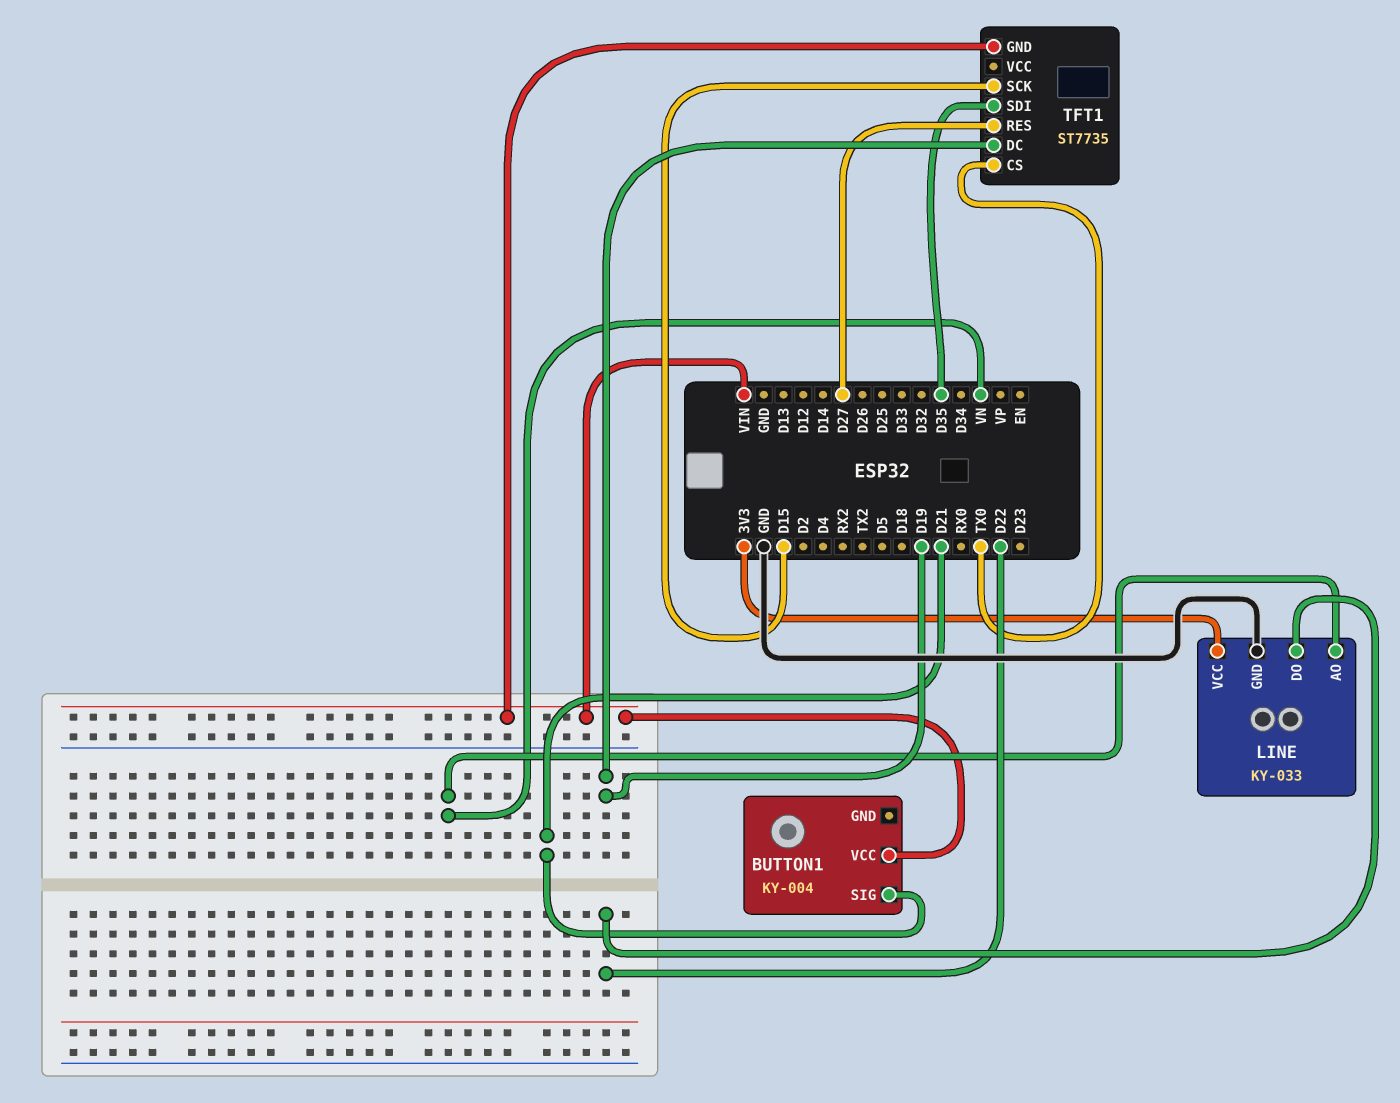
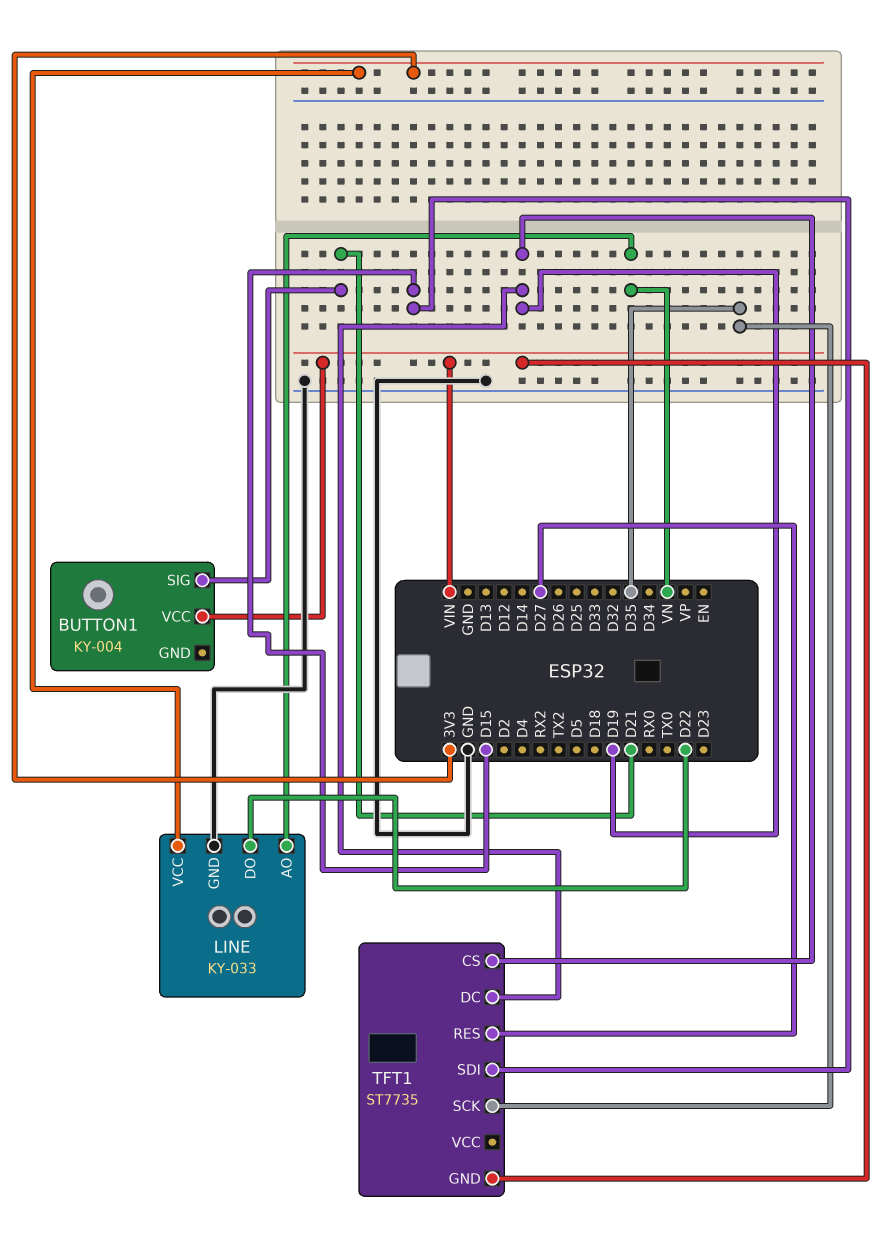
TFT1 pin CS: TX0 -> D19
TFT1 pin SCK: D15 -> D35
TFT1 pin SDI: D35 -> D15

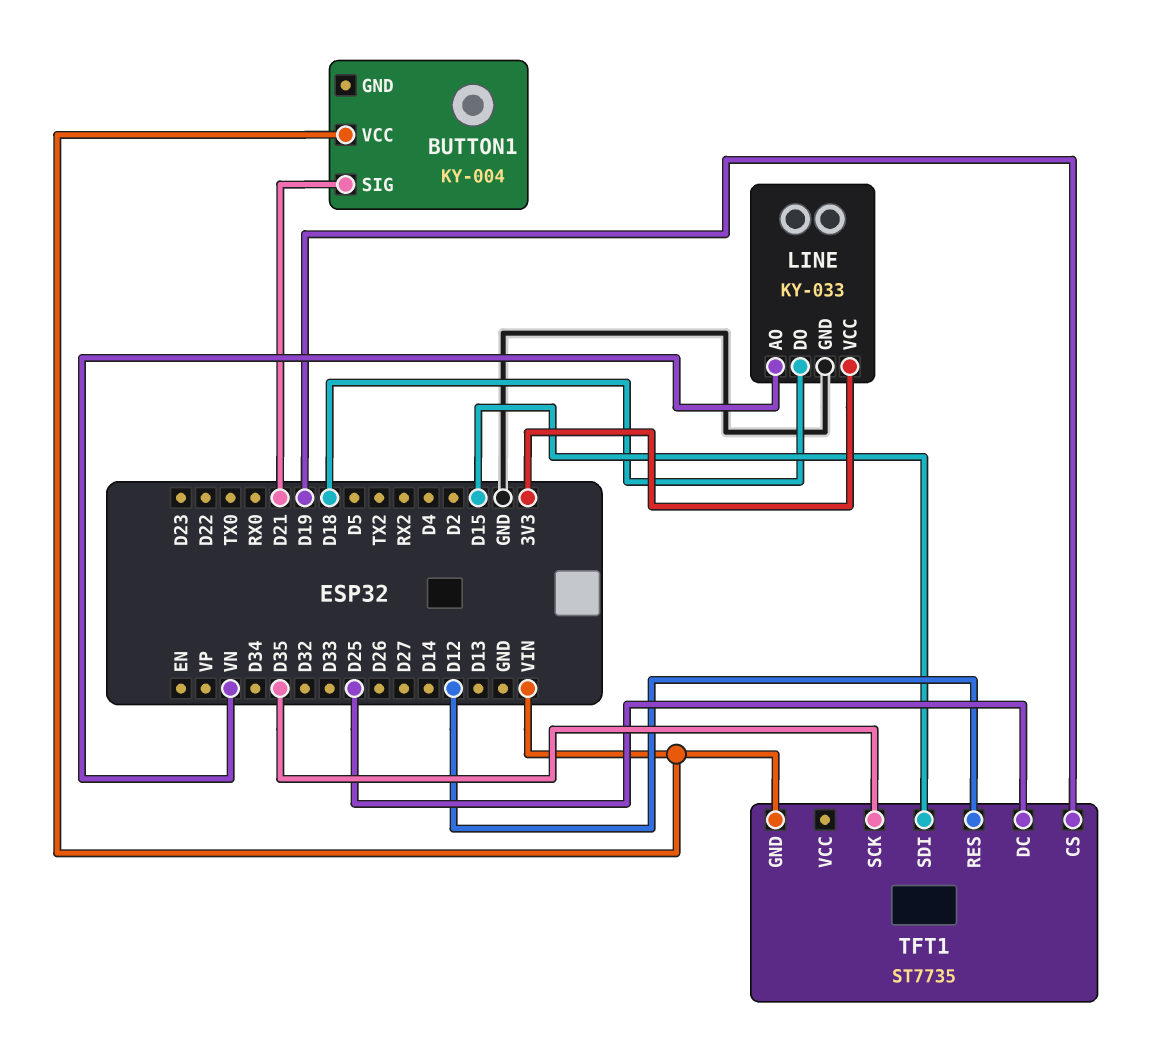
LINE pin DO: D22 -> D18
TFT1 pin DC: D19 -> D25
TFT1 pin RES: D27 -> D12

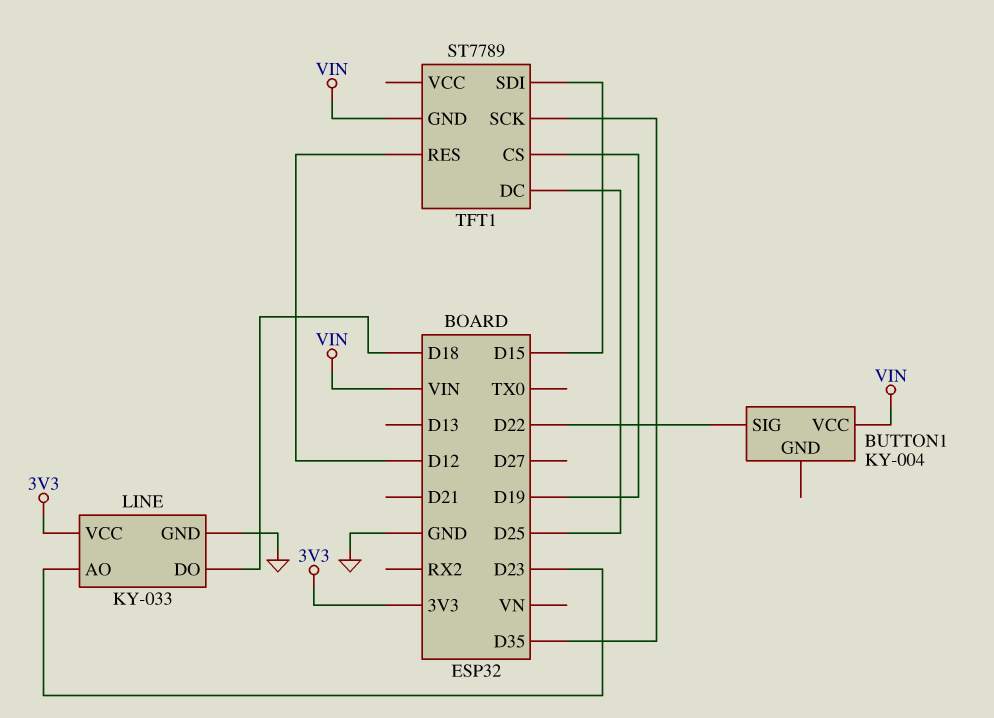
BUTTON1 pin SIG: D21 -> D22
LINE pin AO: VN -> D23
TFT1: ST7735 -> ST7789

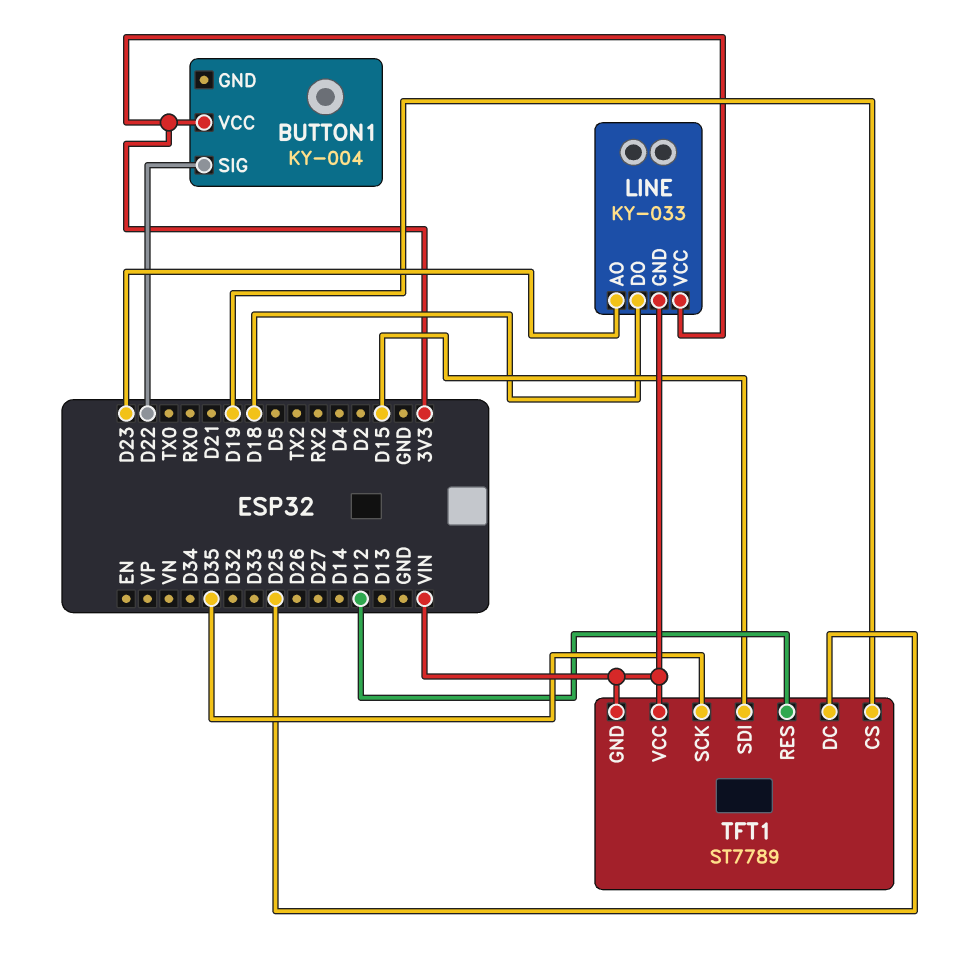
BUTTON1 pin VCC: VIN -> 3V3
LINE pin GND: GND -> VIN
TFT1 pin VCC: none -> VIN

